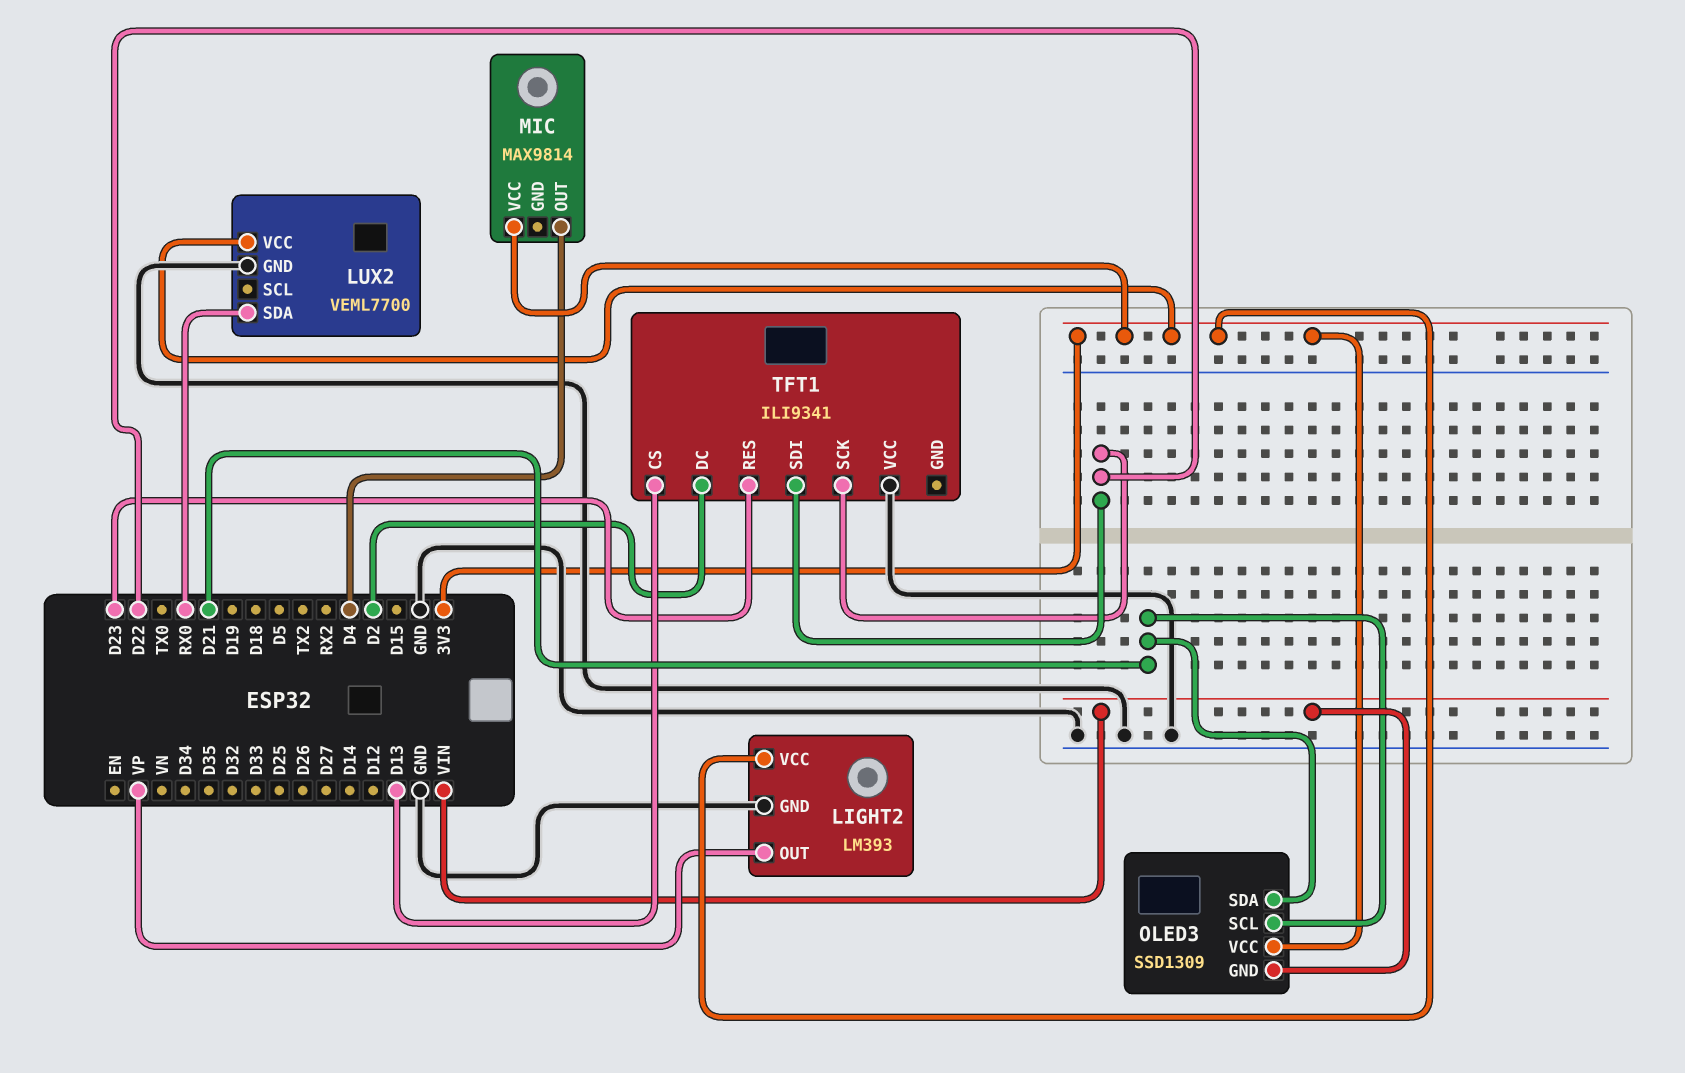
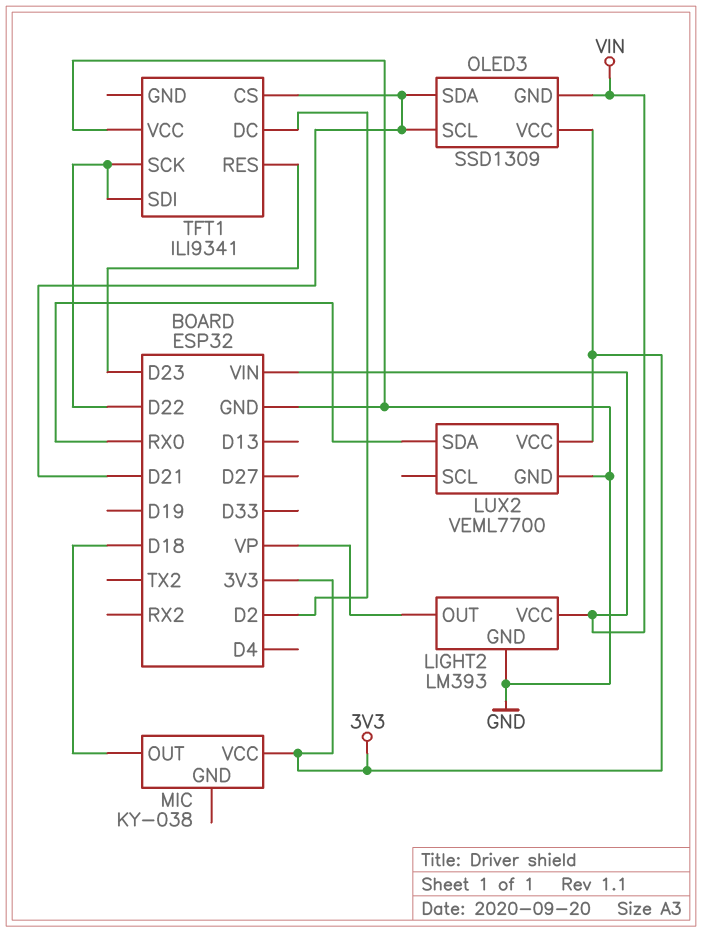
LIGHT2 pin VCC: 3V3 -> VIN
MIC: MAX9814 -> KY-038
MIC pin OUT: D4 -> D18
TFT1 pin CS: D13 -> D21

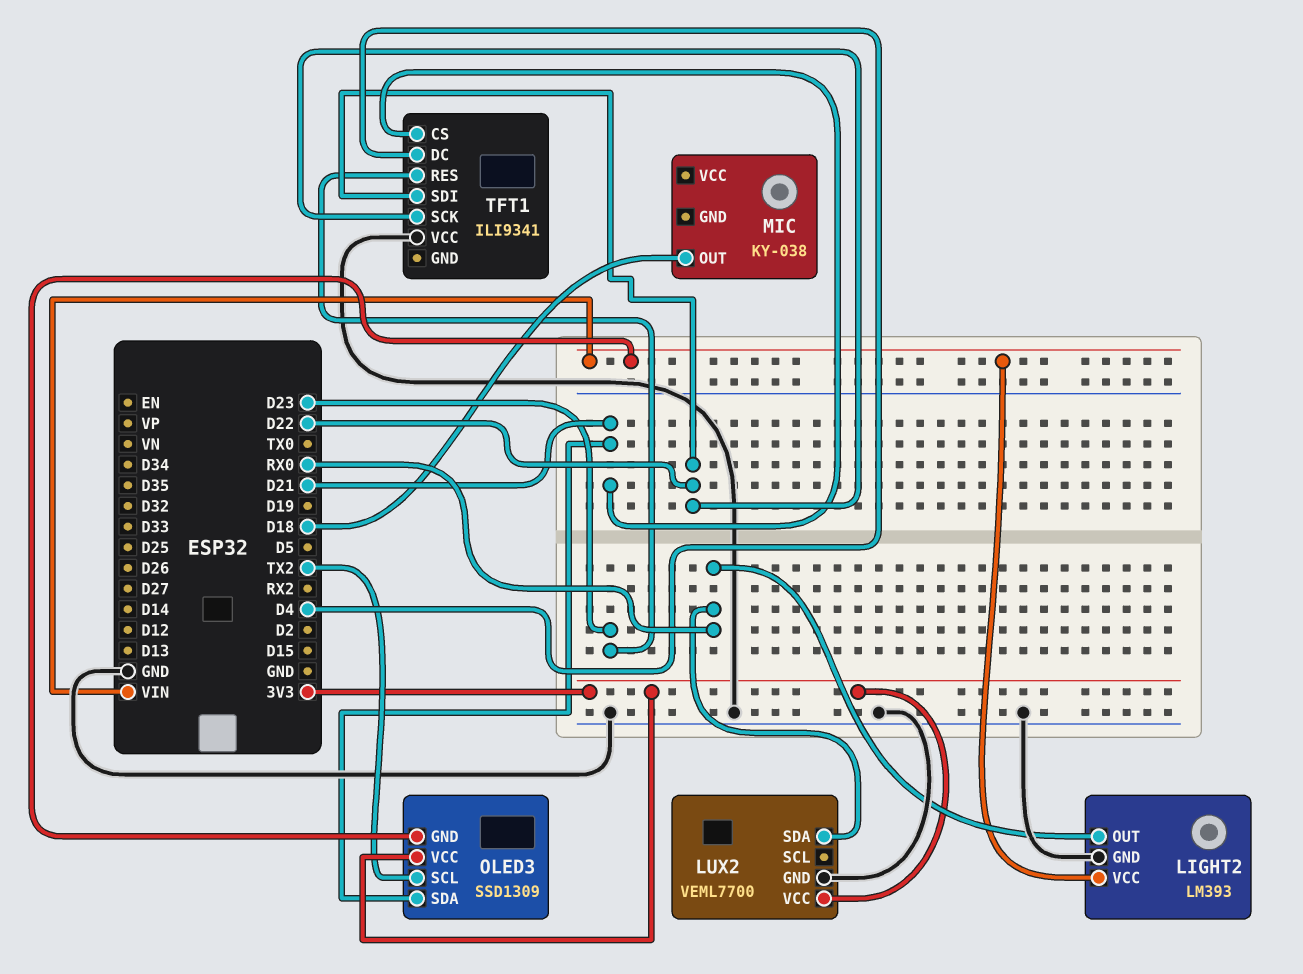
LIGHT2 pin OUT: VP -> RX0
MIC pin VCC: 3V3 -> none
OLED3 pin SCL: D21 -> TX2
TFT1 pin DC: D2 -> D4

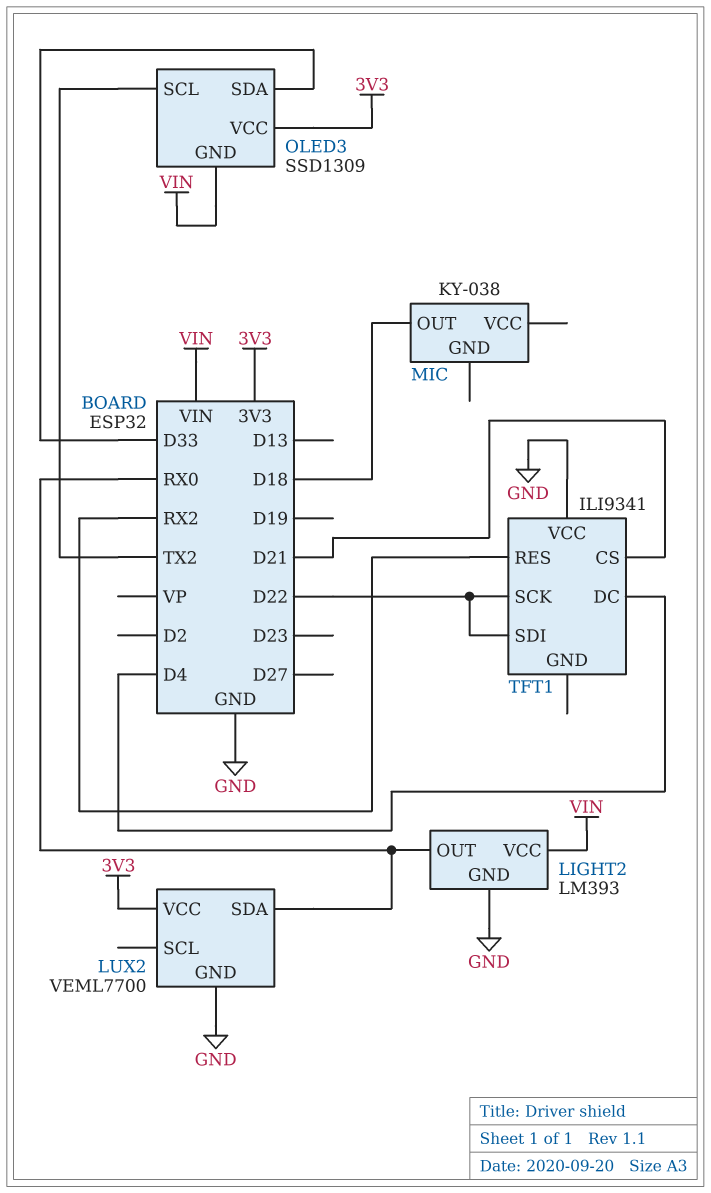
OLED3 pin SDA: D21 -> D33
TFT1 pin RES: D23 -> RX2

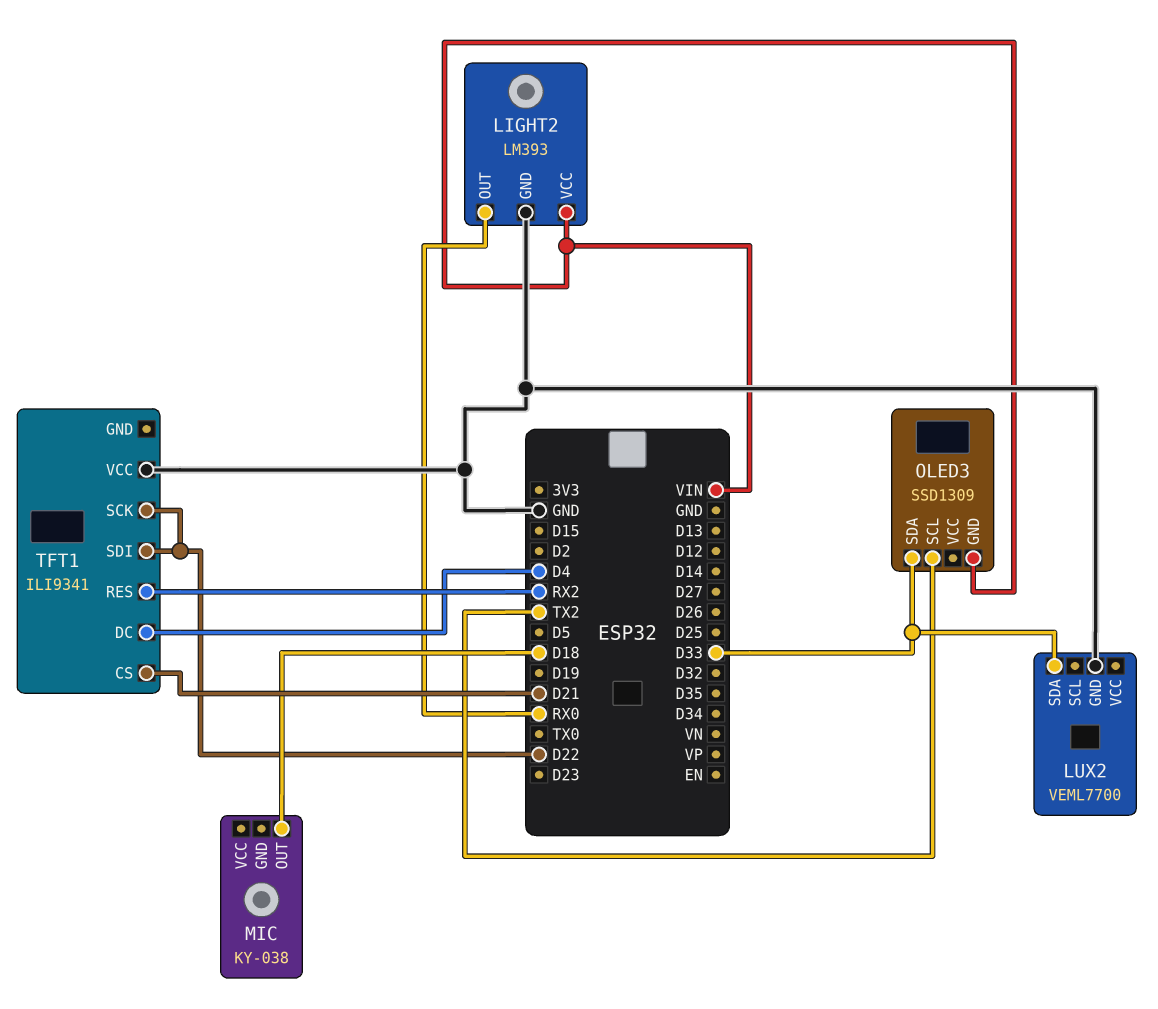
LUX2 pin SDA: RX0 -> D33
LUX2 pin VCC: 3V3 -> none
OLED3 pin VCC: 3V3 -> none

